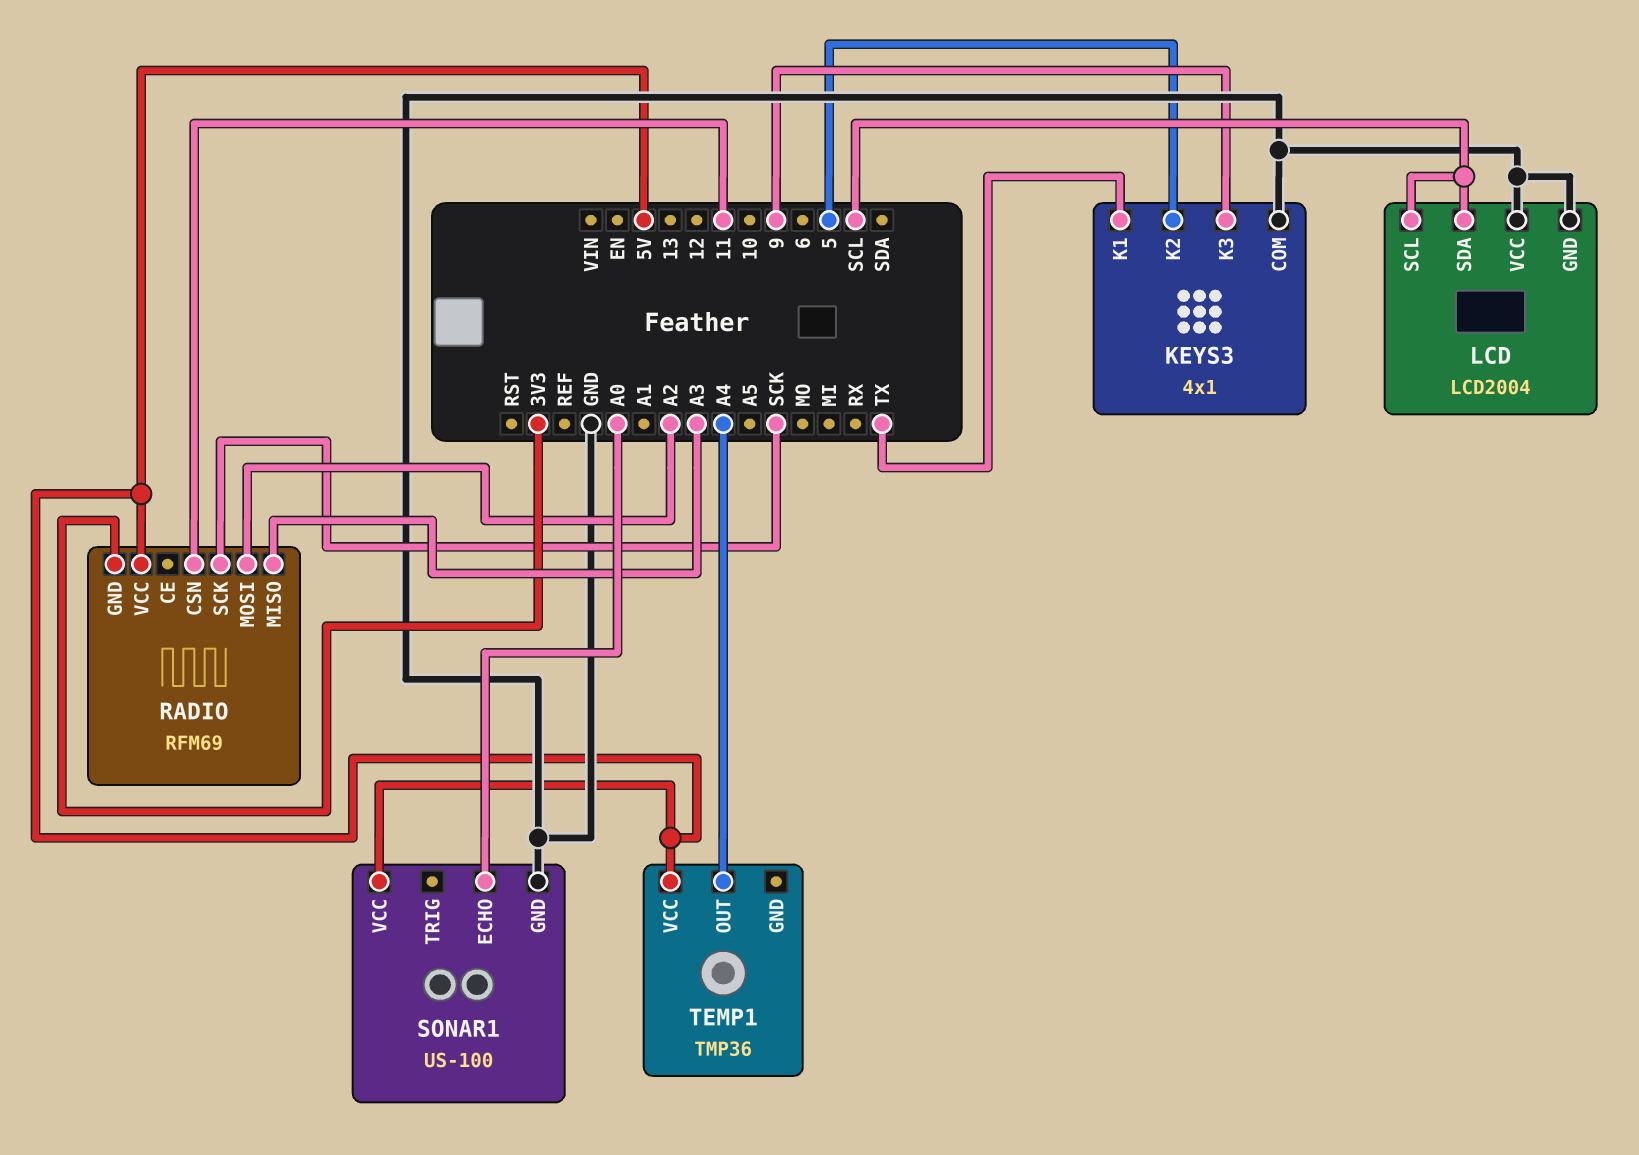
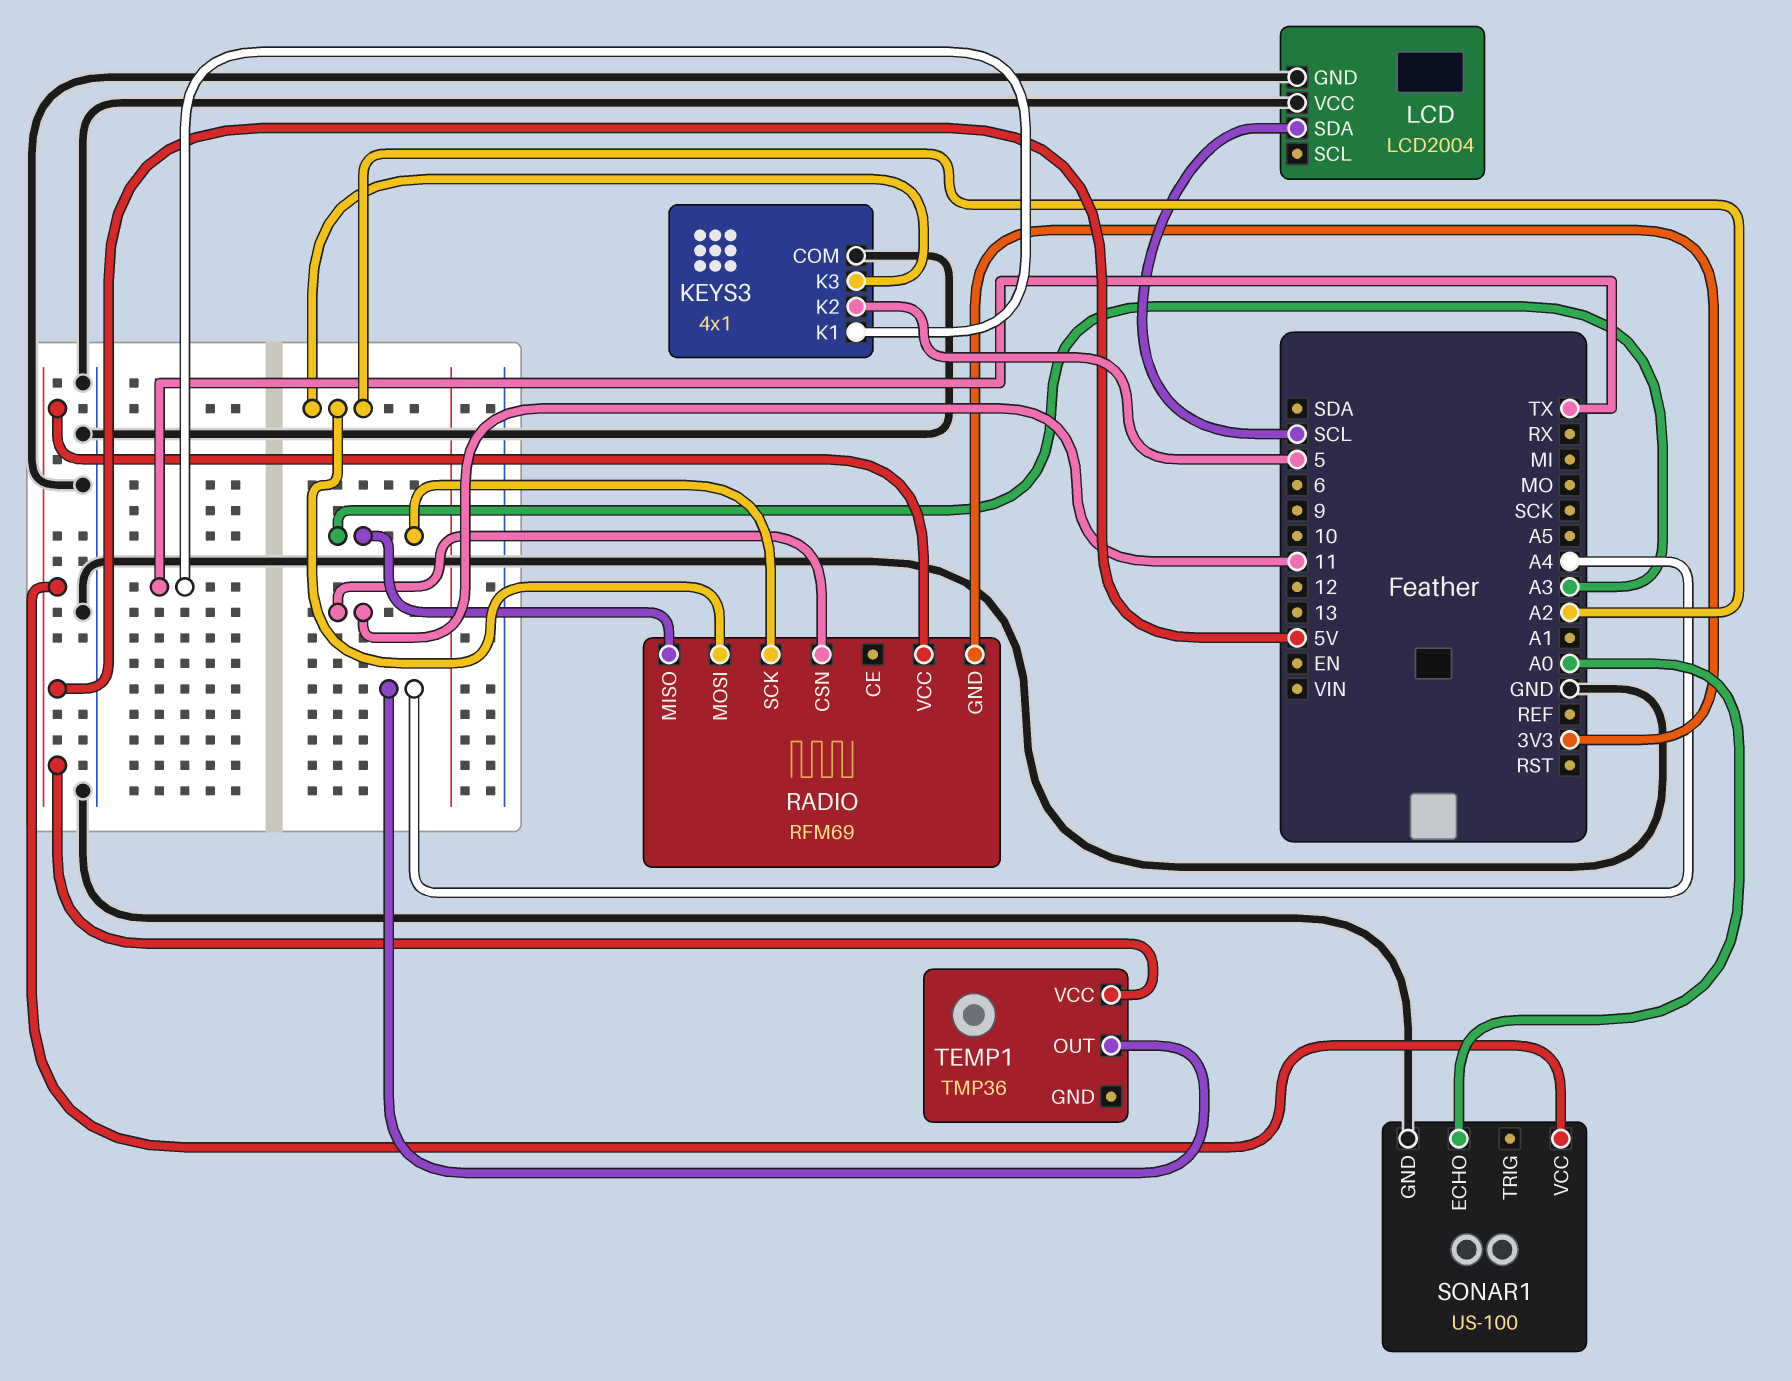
KEYS3 pin K3: 9 -> A2
LCD pin SCL: SCL -> none
RADIO pin SCK: SCK -> A3

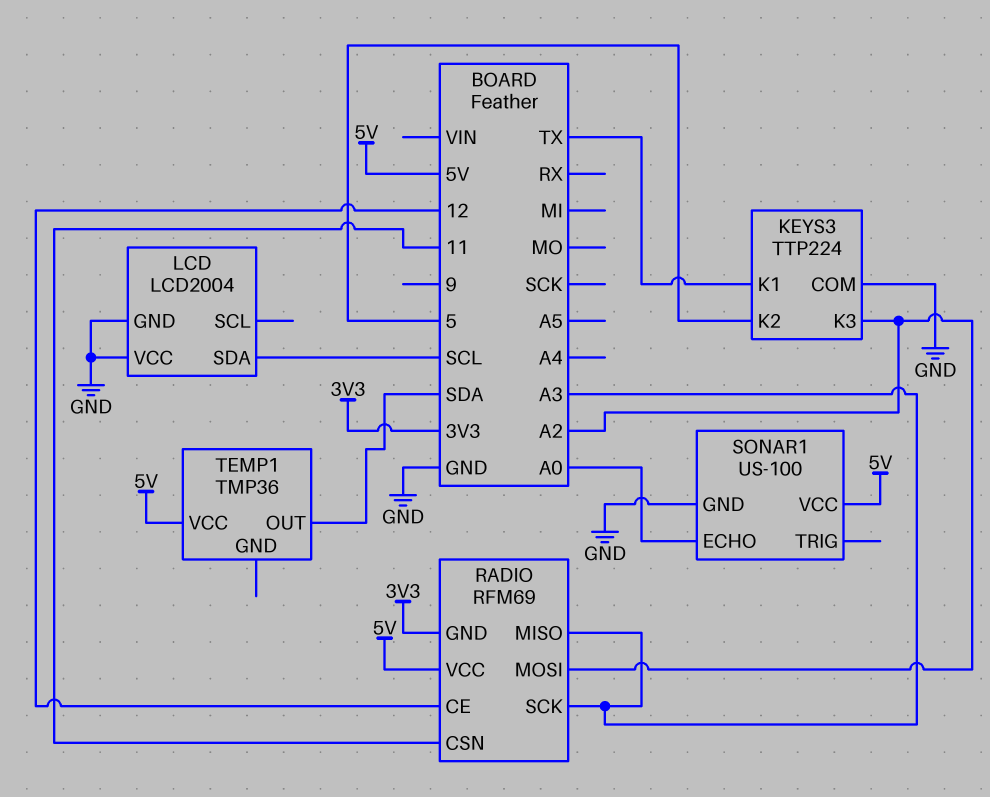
KEYS3: 4x1 -> TTP224
RADIO pin CE: none -> 12
TEMP1 pin OUT: A4 -> SDA

